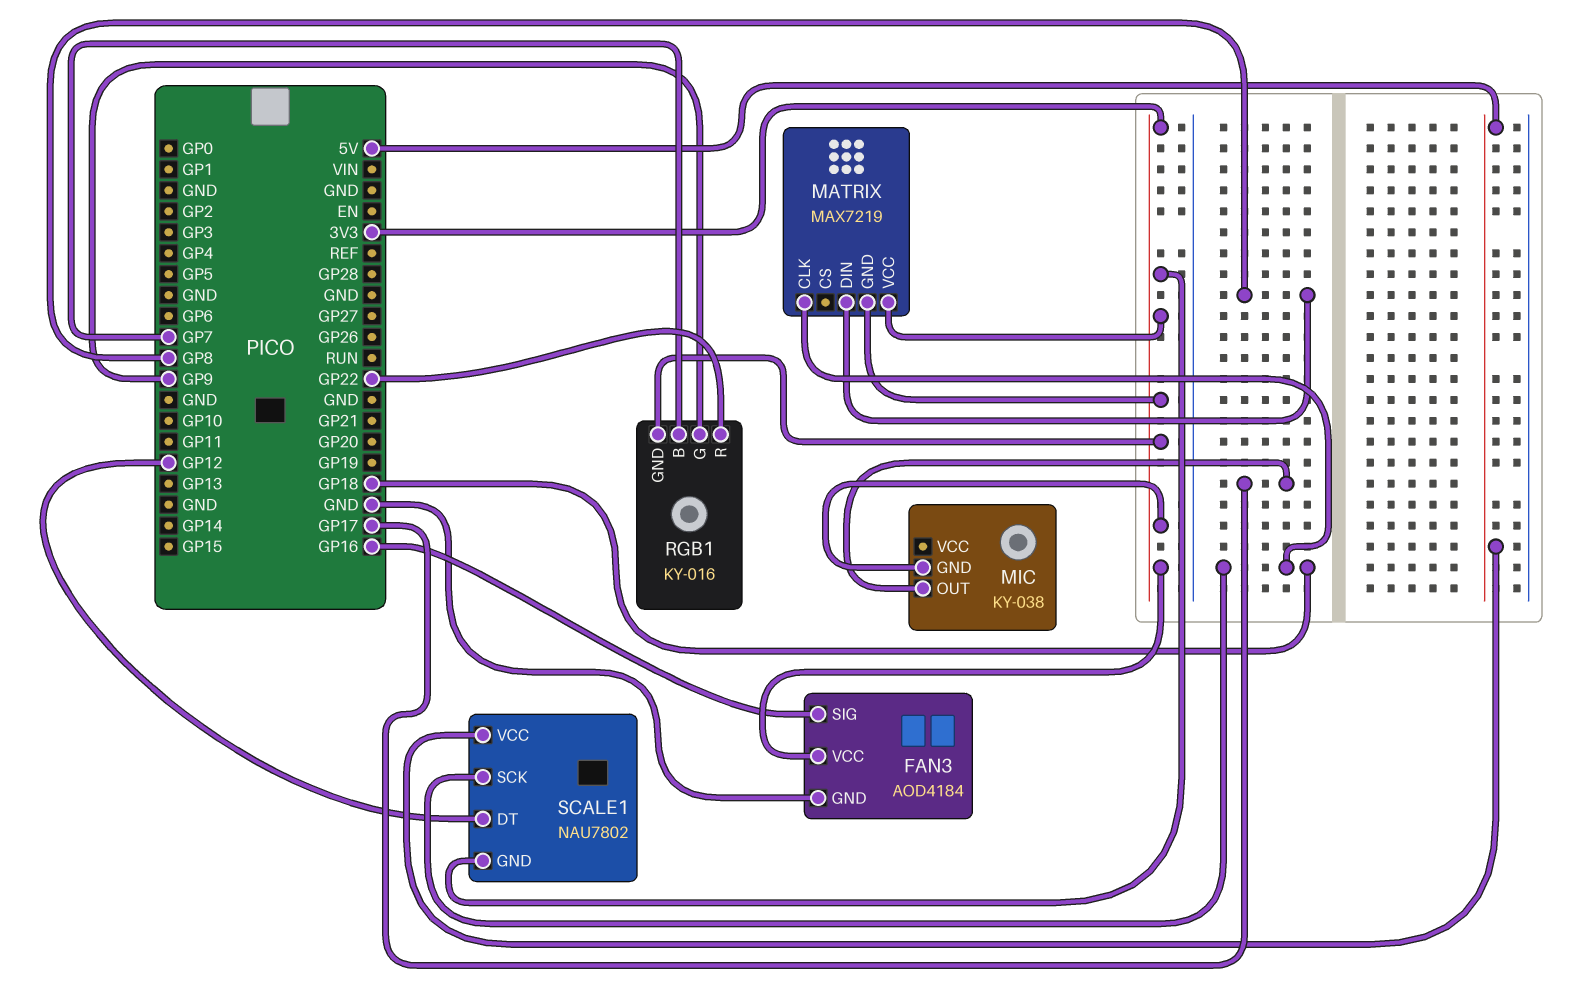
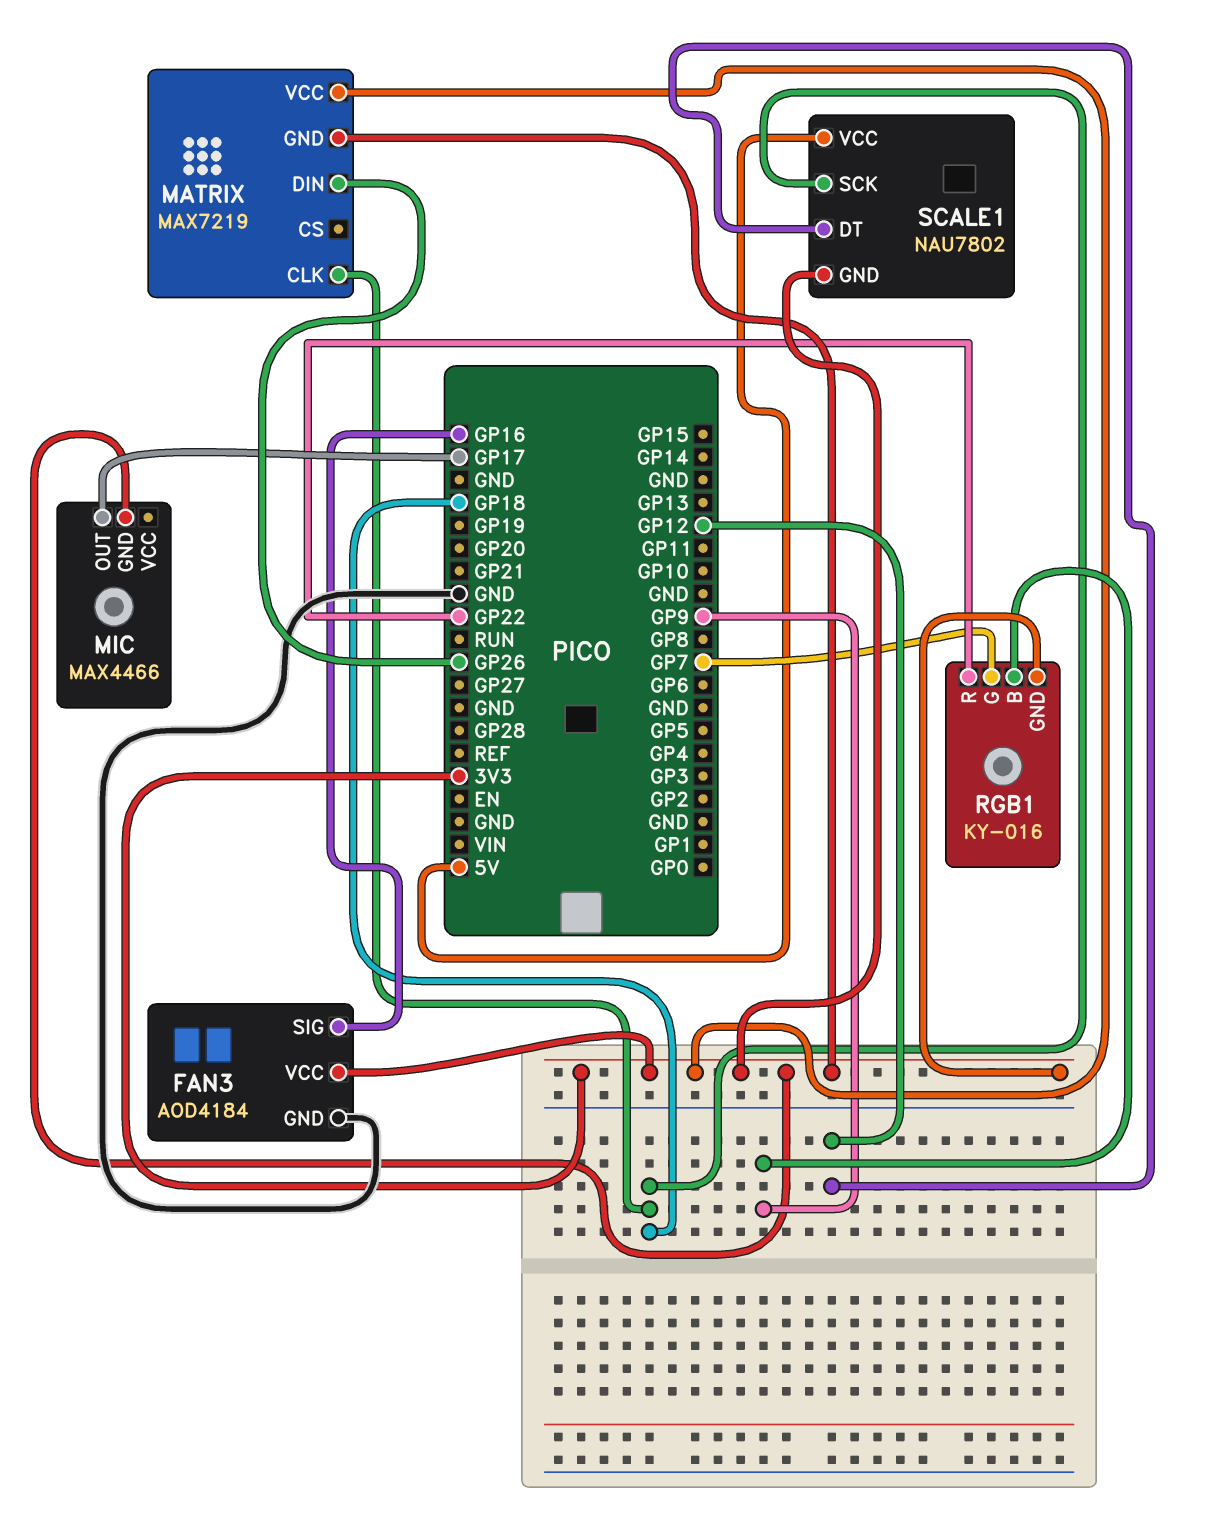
MATRIX pin DIN: GP8 -> GP26
MIC: KY-038 -> MAX4466
RGB1 pin B: GP7 -> GP9
RGB1 pin G: GP9 -> GP7

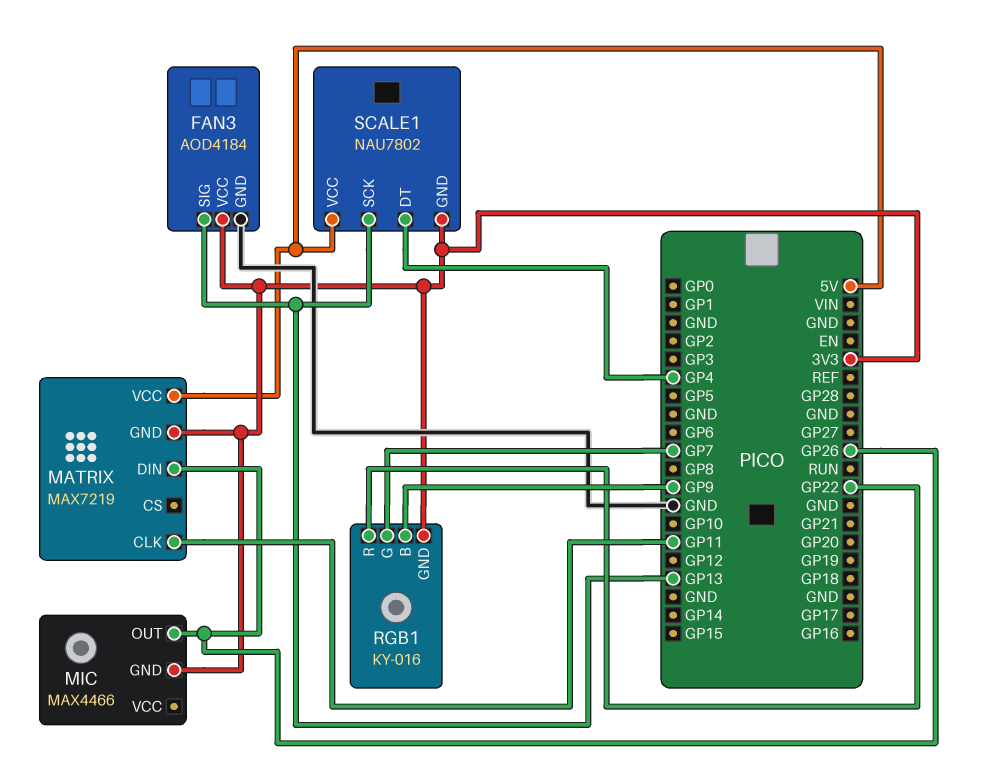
FAN3 pin SIG: GP16 -> GP13
MATRIX pin CLK: GP18 -> GP11
MATRIX pin VCC: 3V3 -> 5V
MIC pin OUT: GP17 -> GP26
SCALE1 pin DT: GP12 -> GP4
SCALE1 pin SCK: GP18 -> GP13

